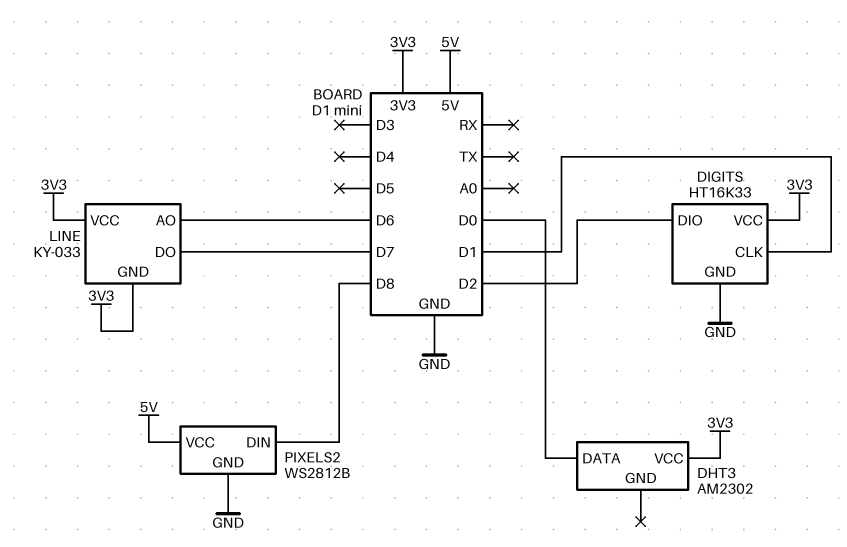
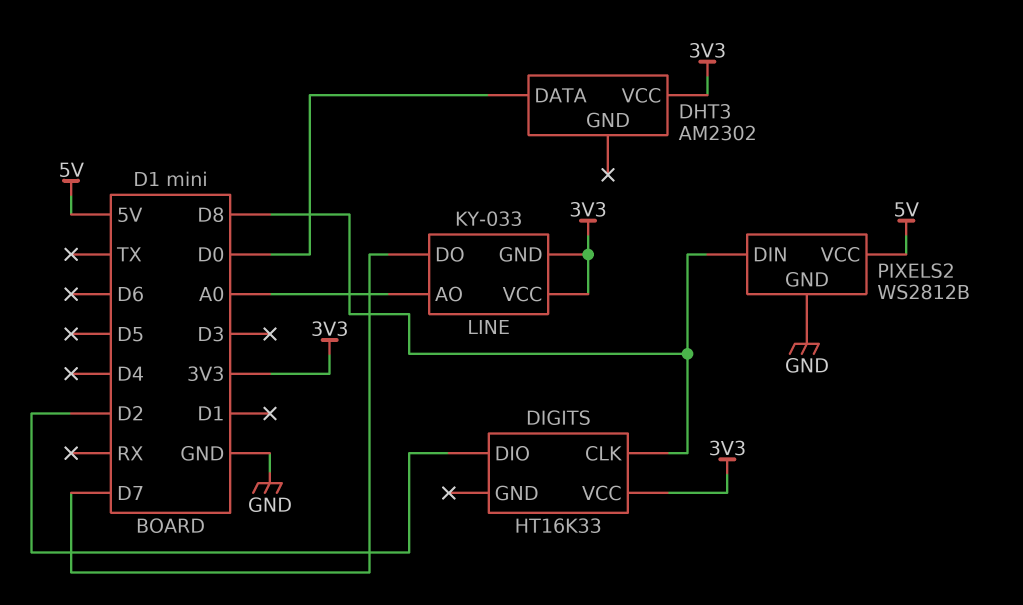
DIGITS pin CLK: D1 -> D8
DIGITS pin GND: GND -> none
LINE pin AO: D6 -> A0

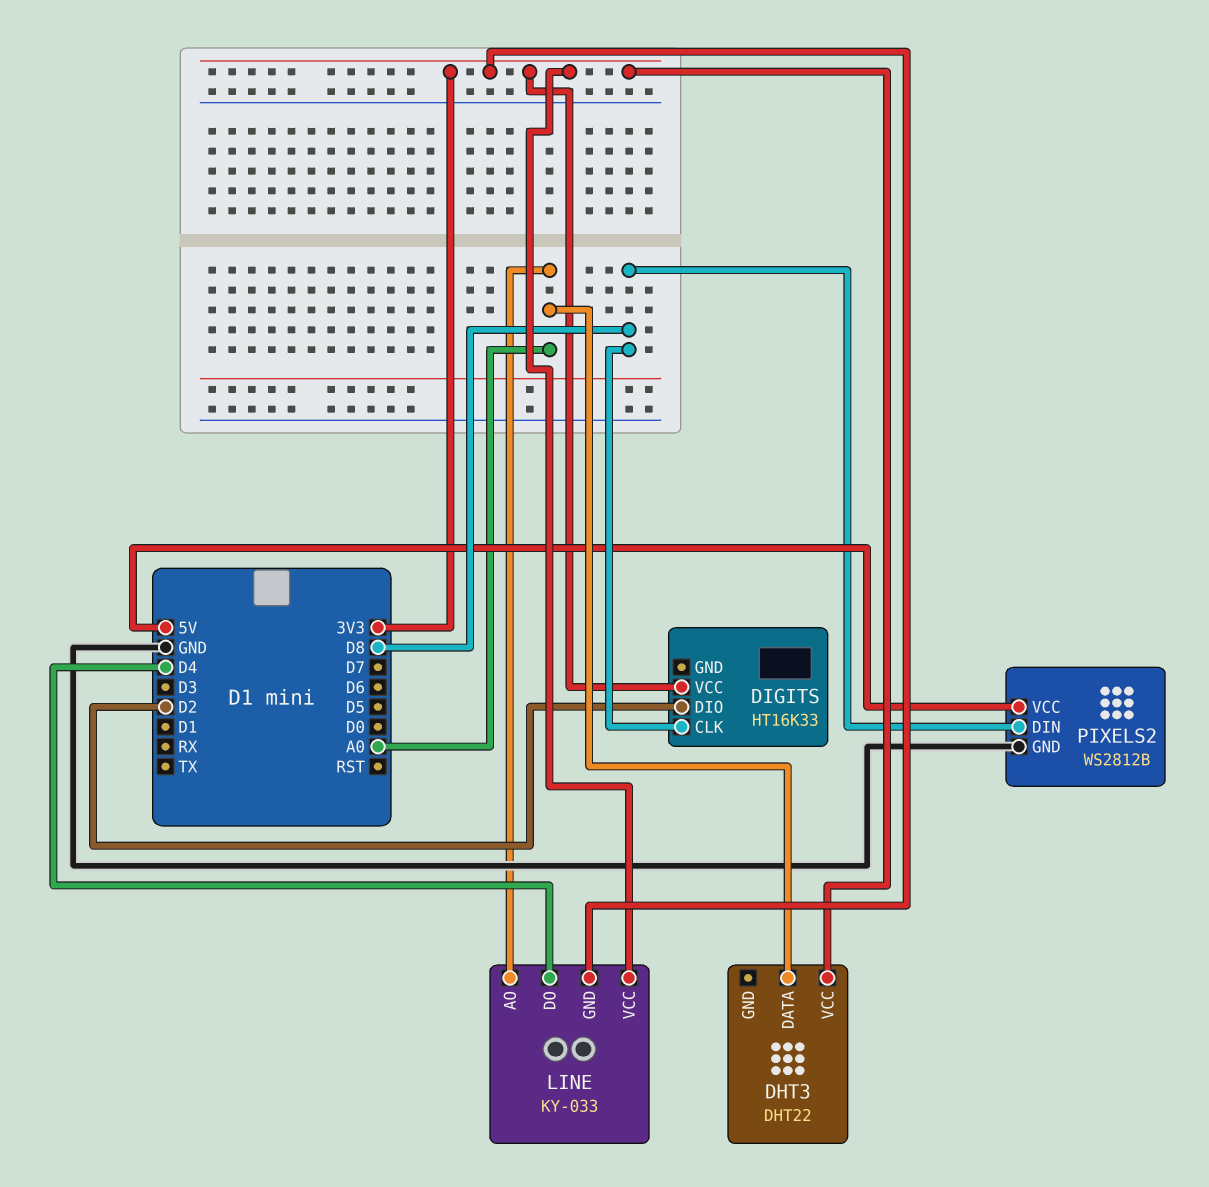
DHT3: AM2302 -> DHT22
DHT3 pin DATA: D0 -> A0
LINE pin DO: D7 -> D4

